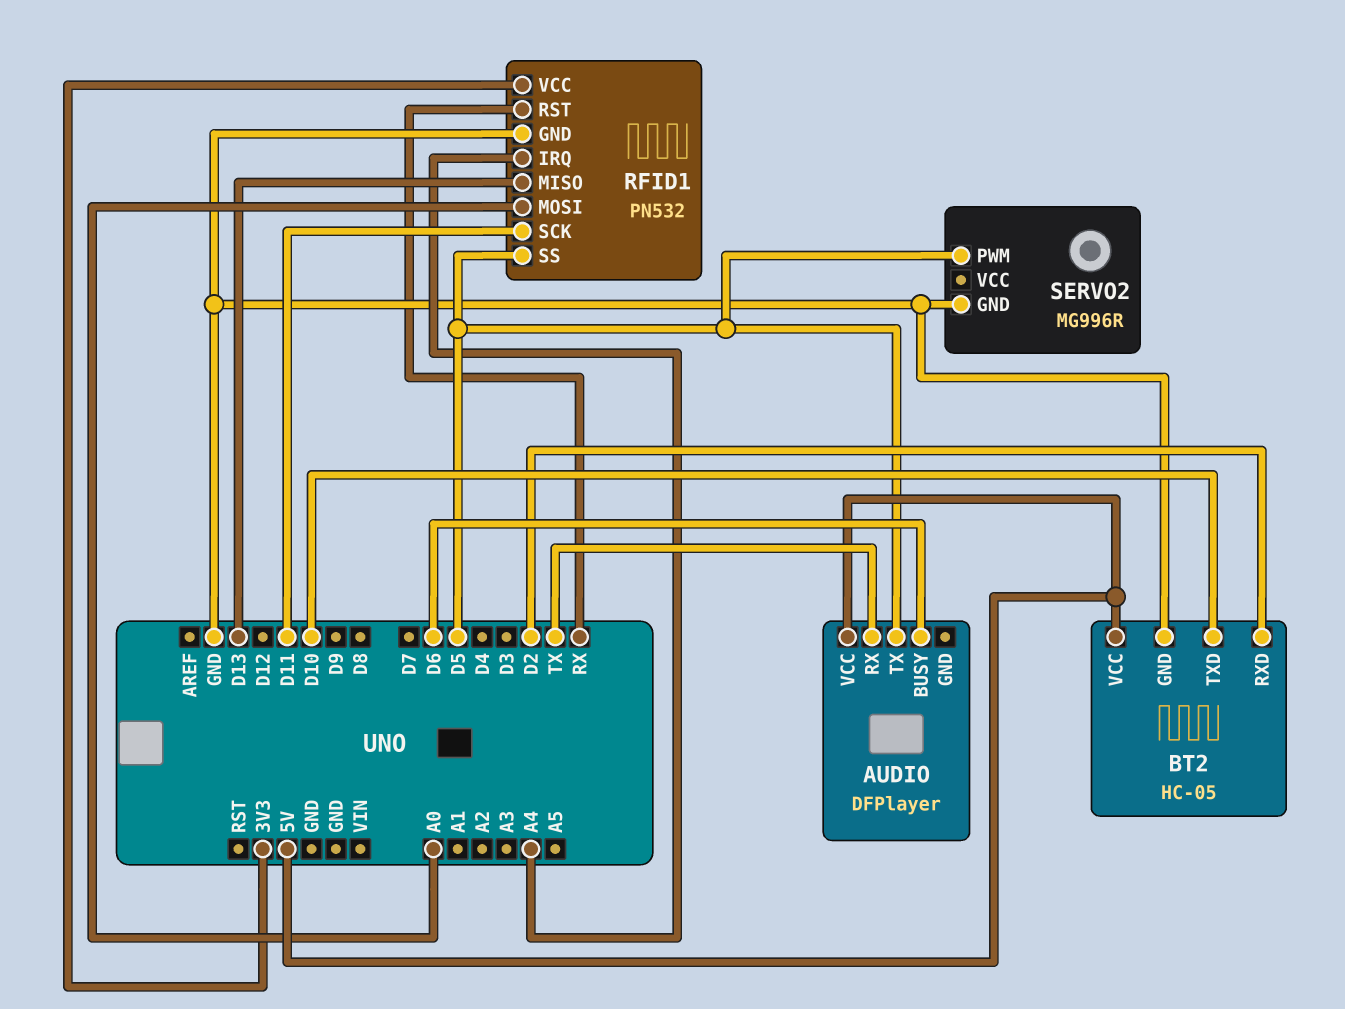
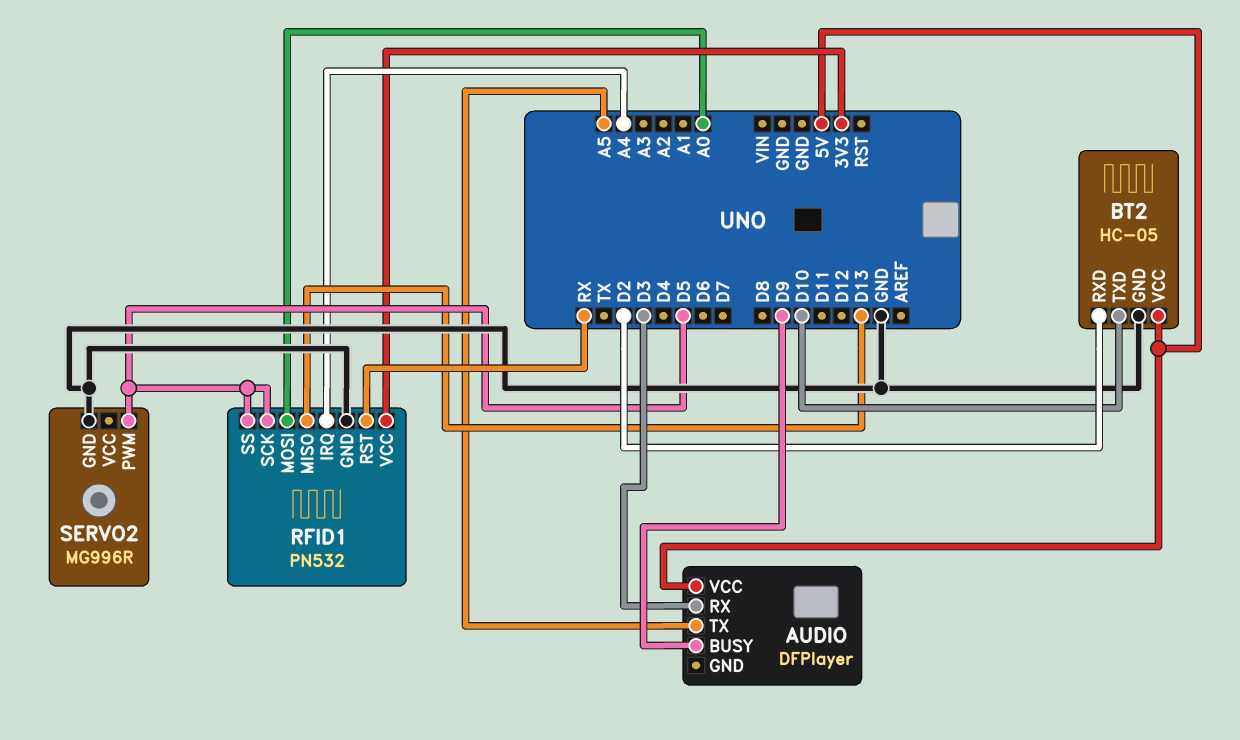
AUDIO pin BUSY: D6 -> D9
AUDIO pin RX: TX -> D3
AUDIO pin TX: D5 -> A5
RFID1 pin SCK: D11 -> D5

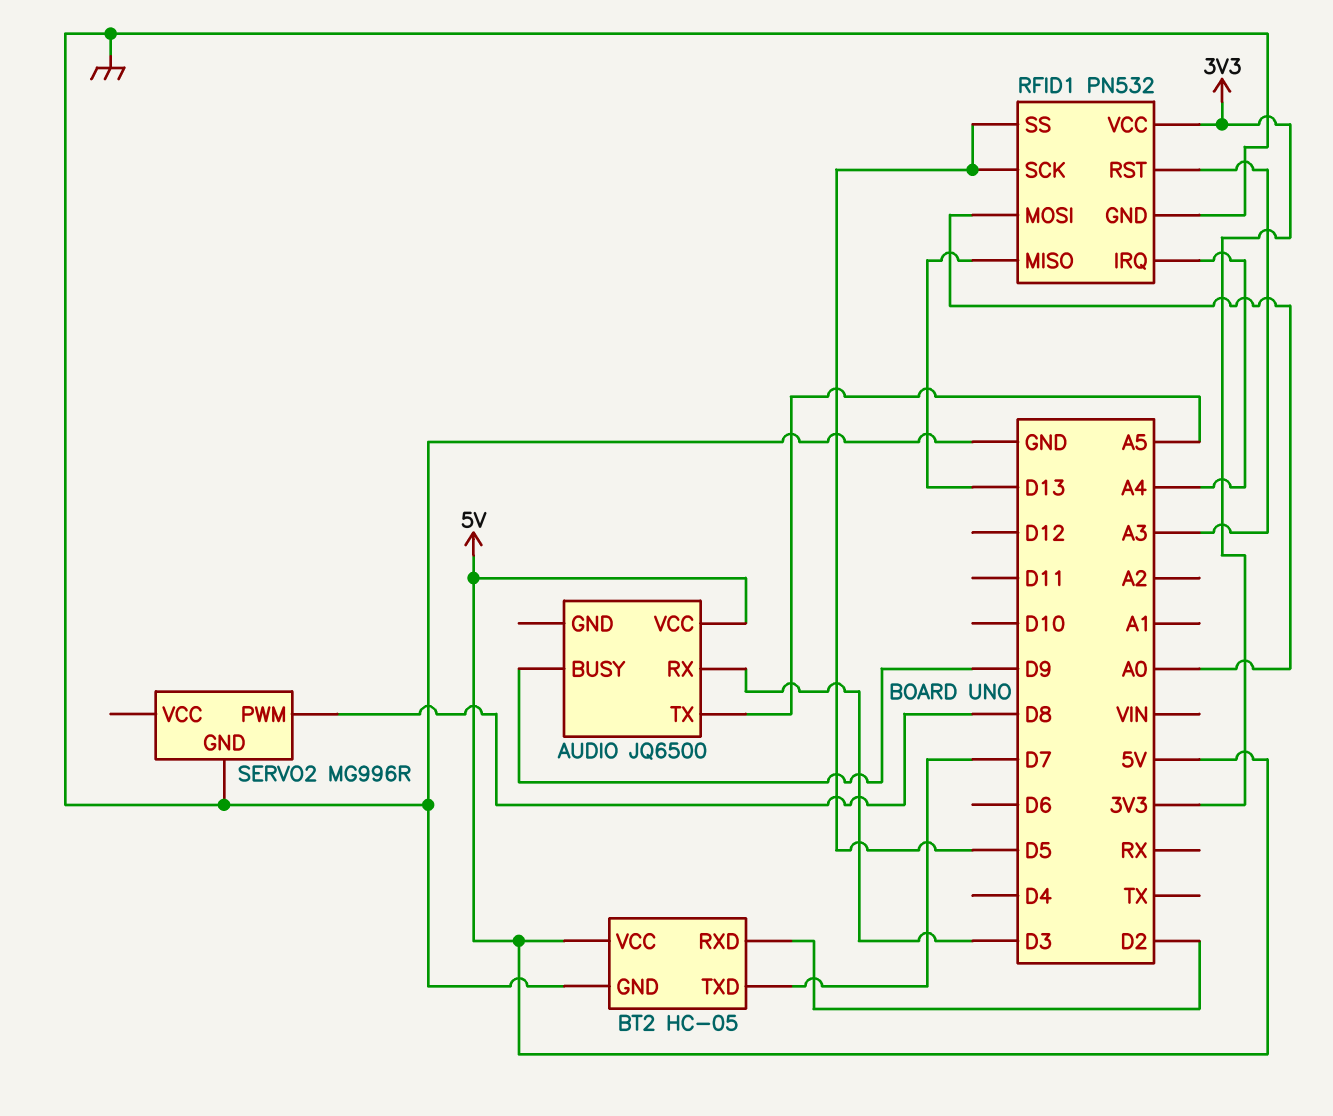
AUDIO: DFPlayer -> JQ6500
BT2 pin TXD: D10 -> D7
RFID1 pin RST: RX -> A3
SERVO2 pin PWM: D5 -> D8

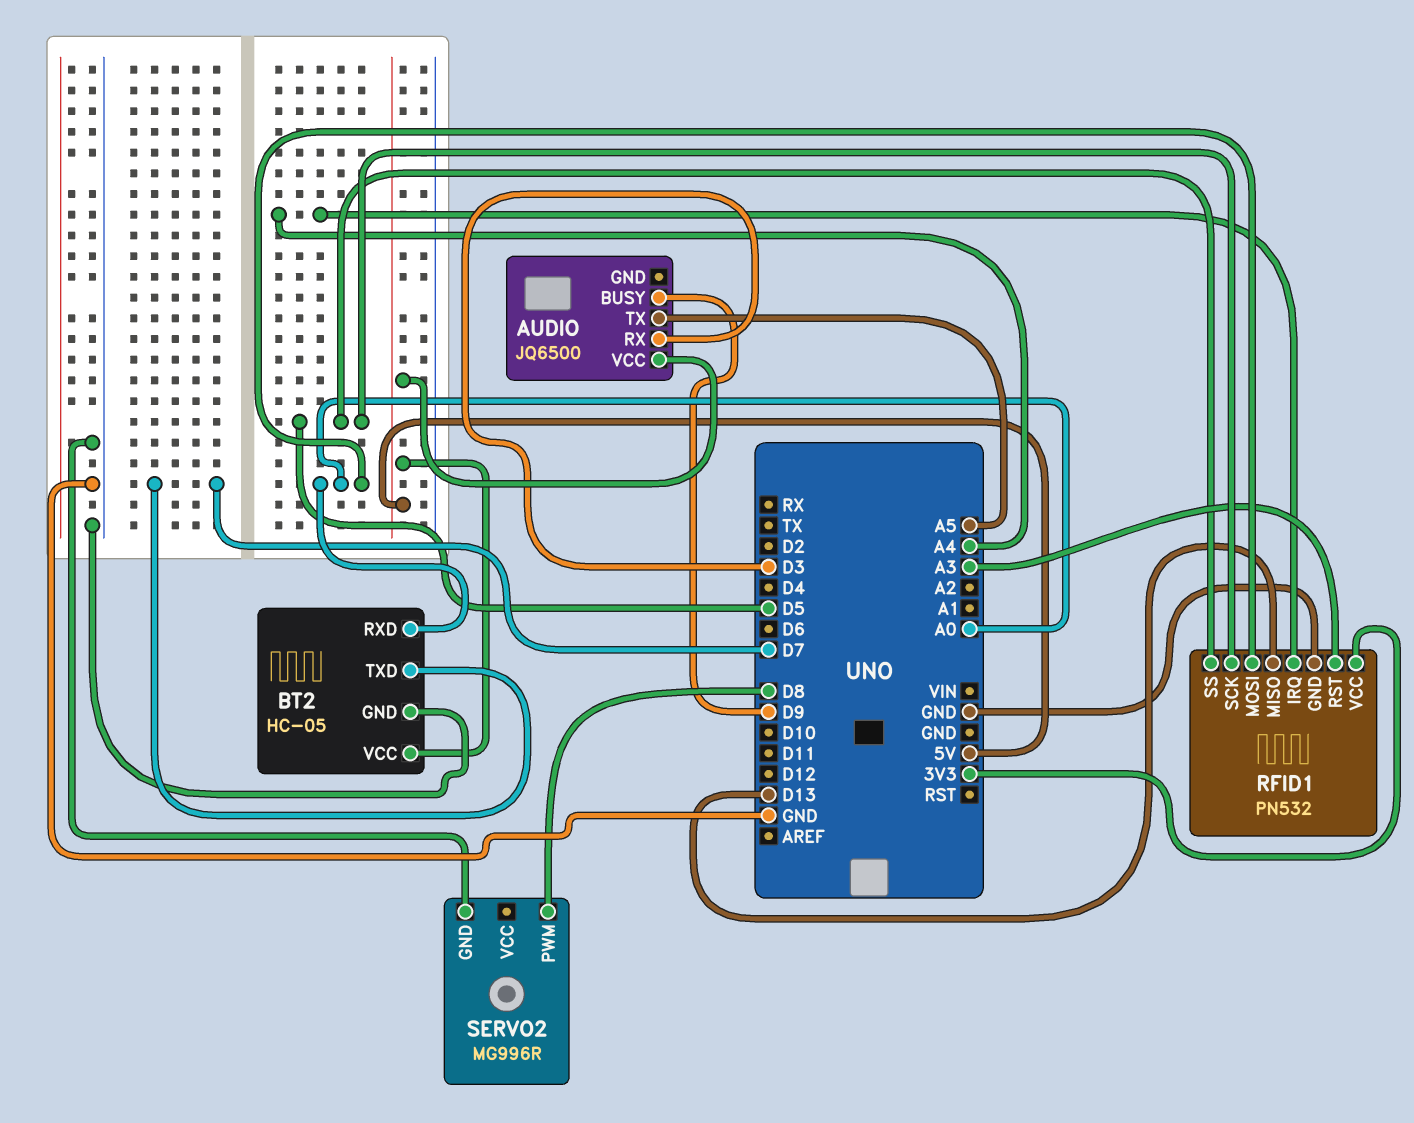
BT2 pin RXD: D2 -> A0

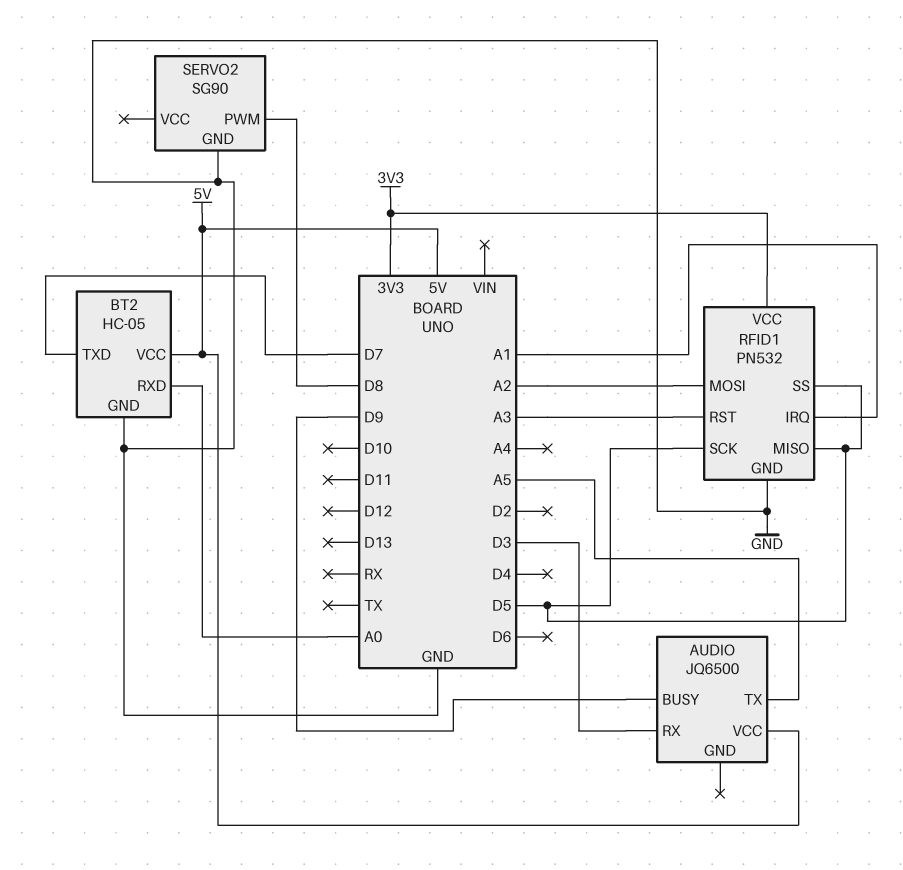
RFID1 pin IRQ: A4 -> A1
RFID1 pin MISO: D13 -> D5
RFID1 pin MOSI: A0 -> A2
SERVO2: MG996R -> SG90

